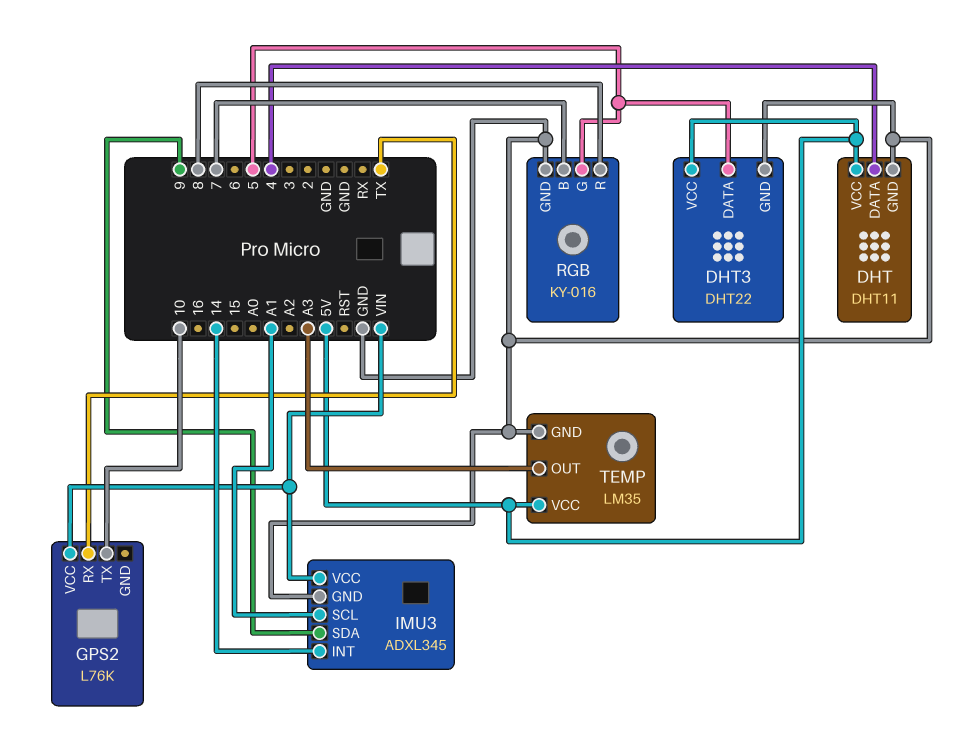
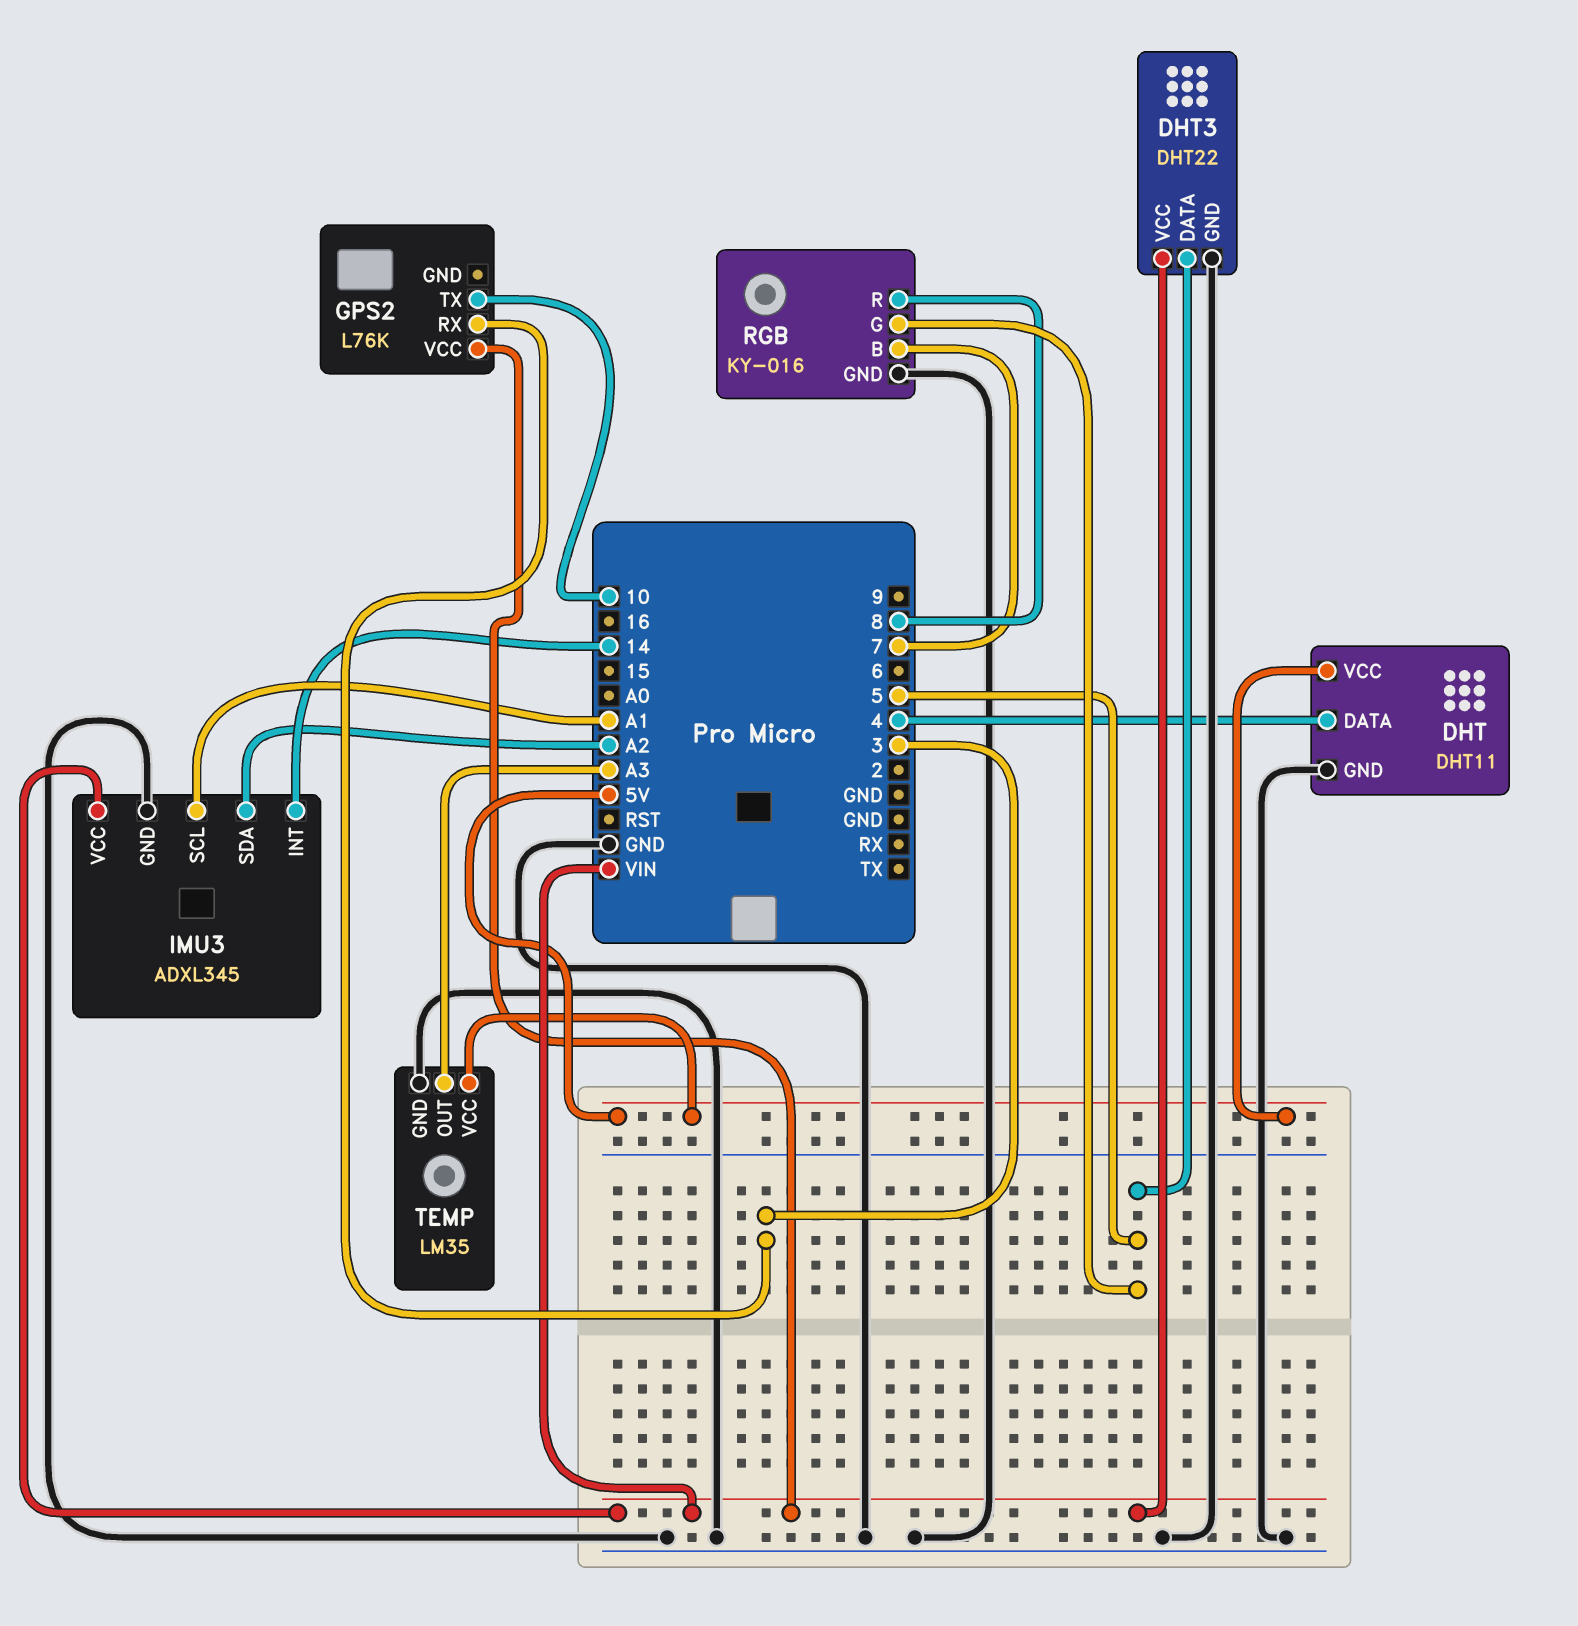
DHT3 pin VCC: 5V -> VIN
GPS2 pin RX: TX -> 3
IMU3 pin SDA: 9 -> A2

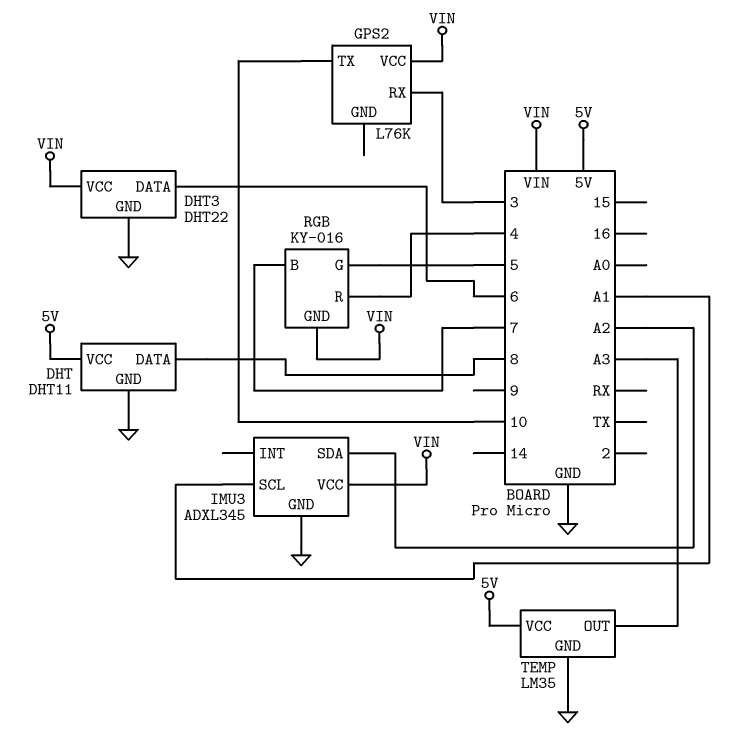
DHT pin DATA: 4 -> 8
DHT3 pin DATA: 5 -> 6
IMU3 pin INT: 14 -> none
RGB pin GND: GND -> VIN
RGB pin R: 8 -> 4

